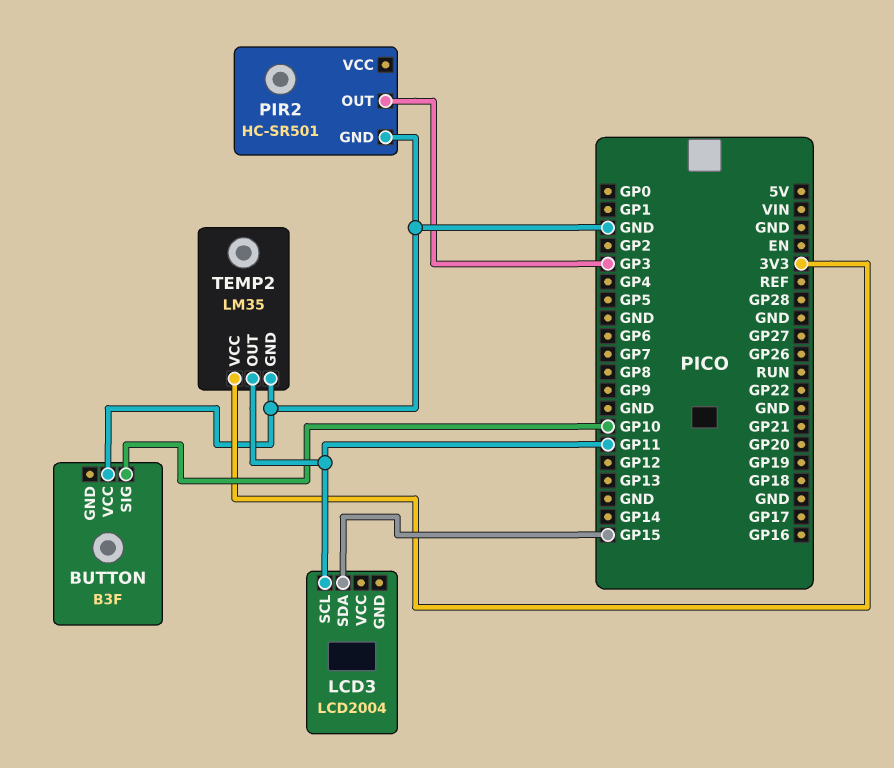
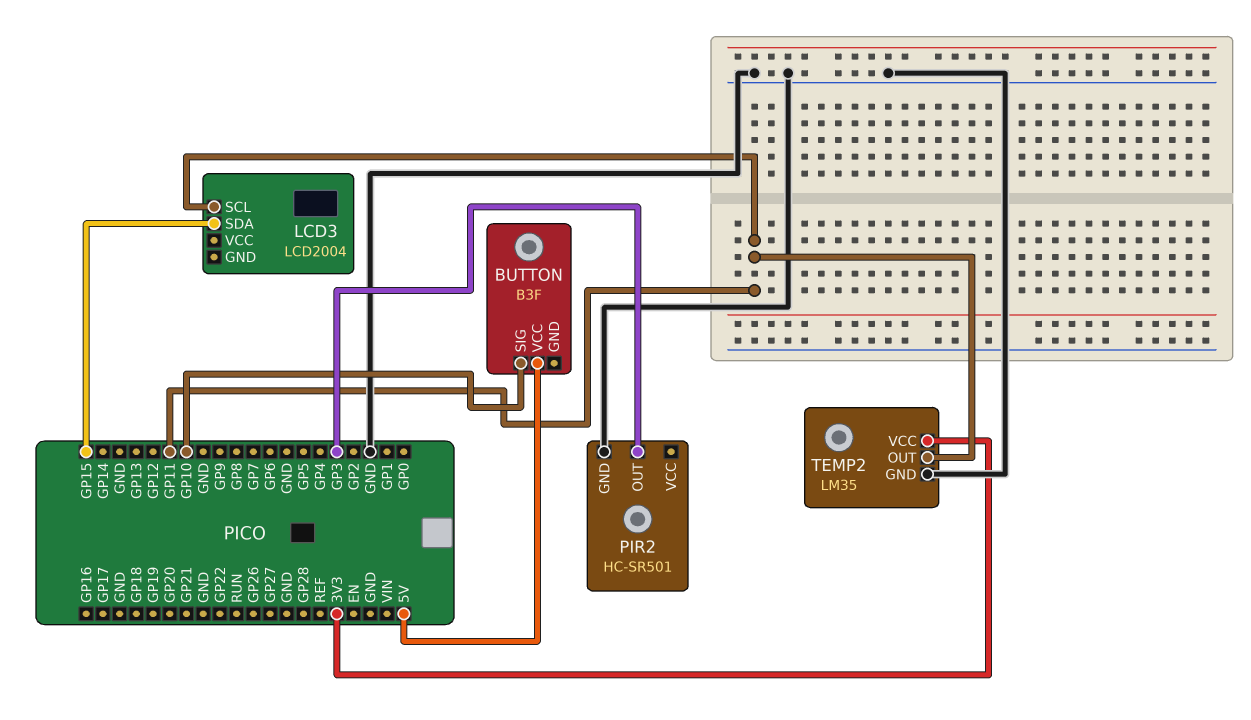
BUTTON pin VCC: GND -> 5V

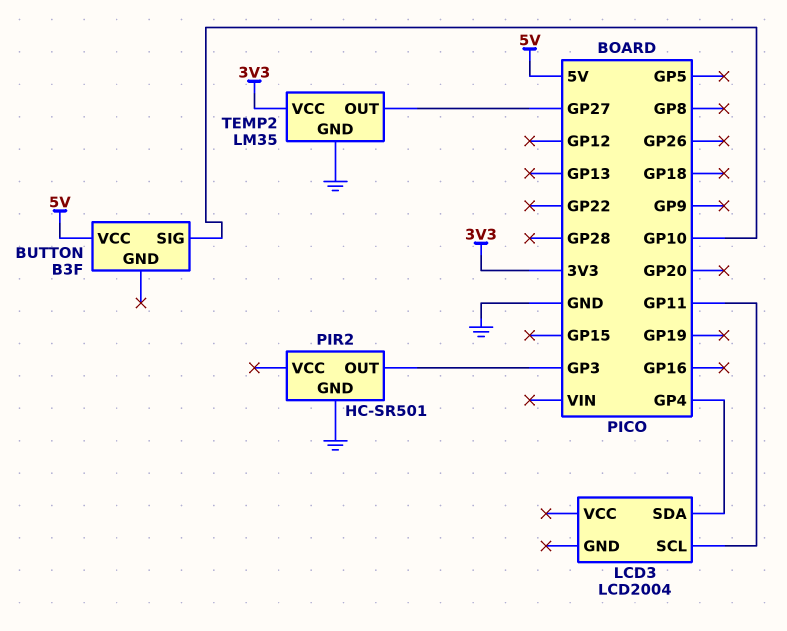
LCD3 pin SDA: GP15 -> GP4
TEMP2 pin OUT: GP11 -> GP27

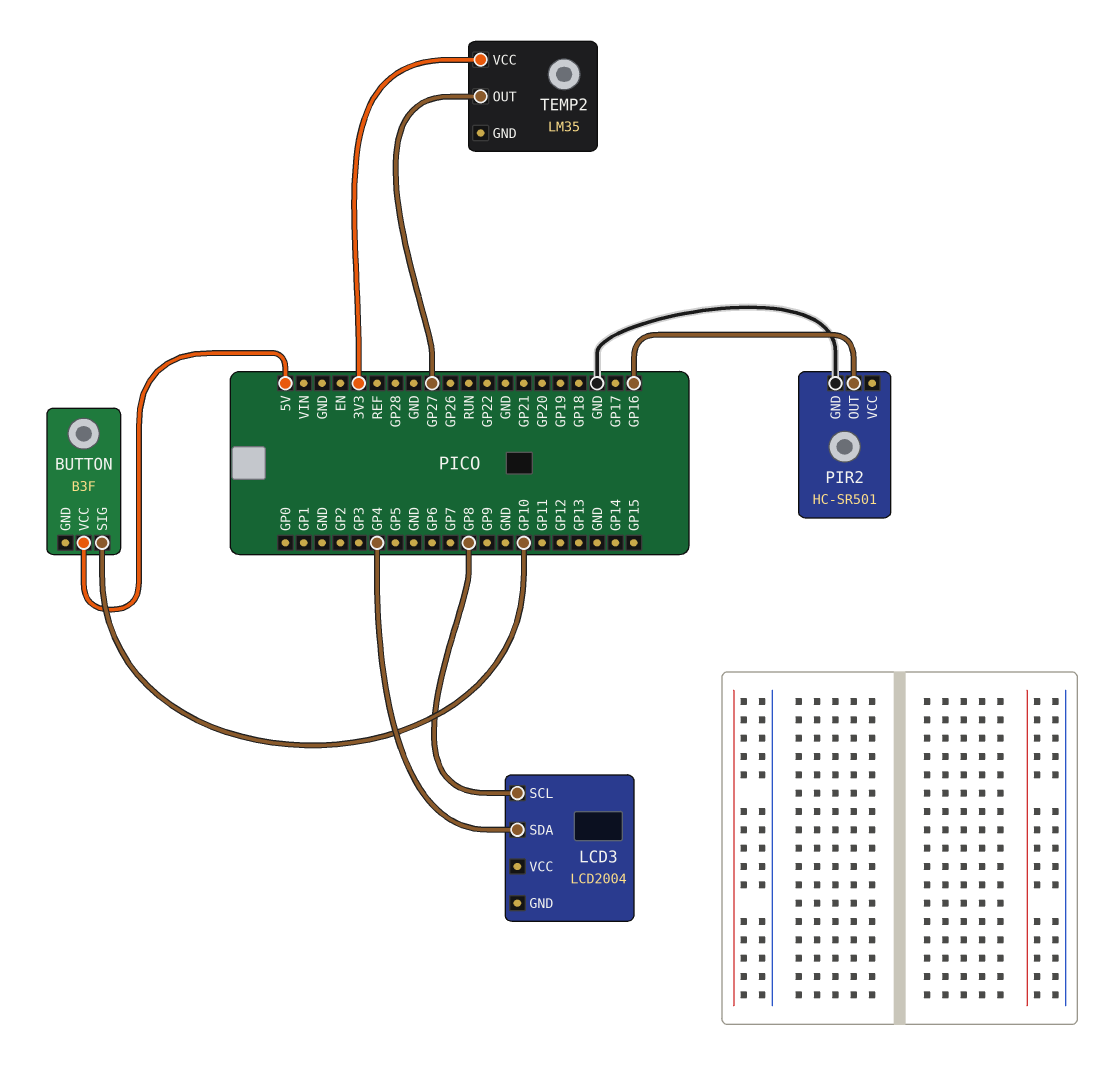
LCD3 pin SCL: GP11 -> GP8
PIR2 pin OUT: GP3 -> GP16
TEMP2 pin GND: GND -> none

